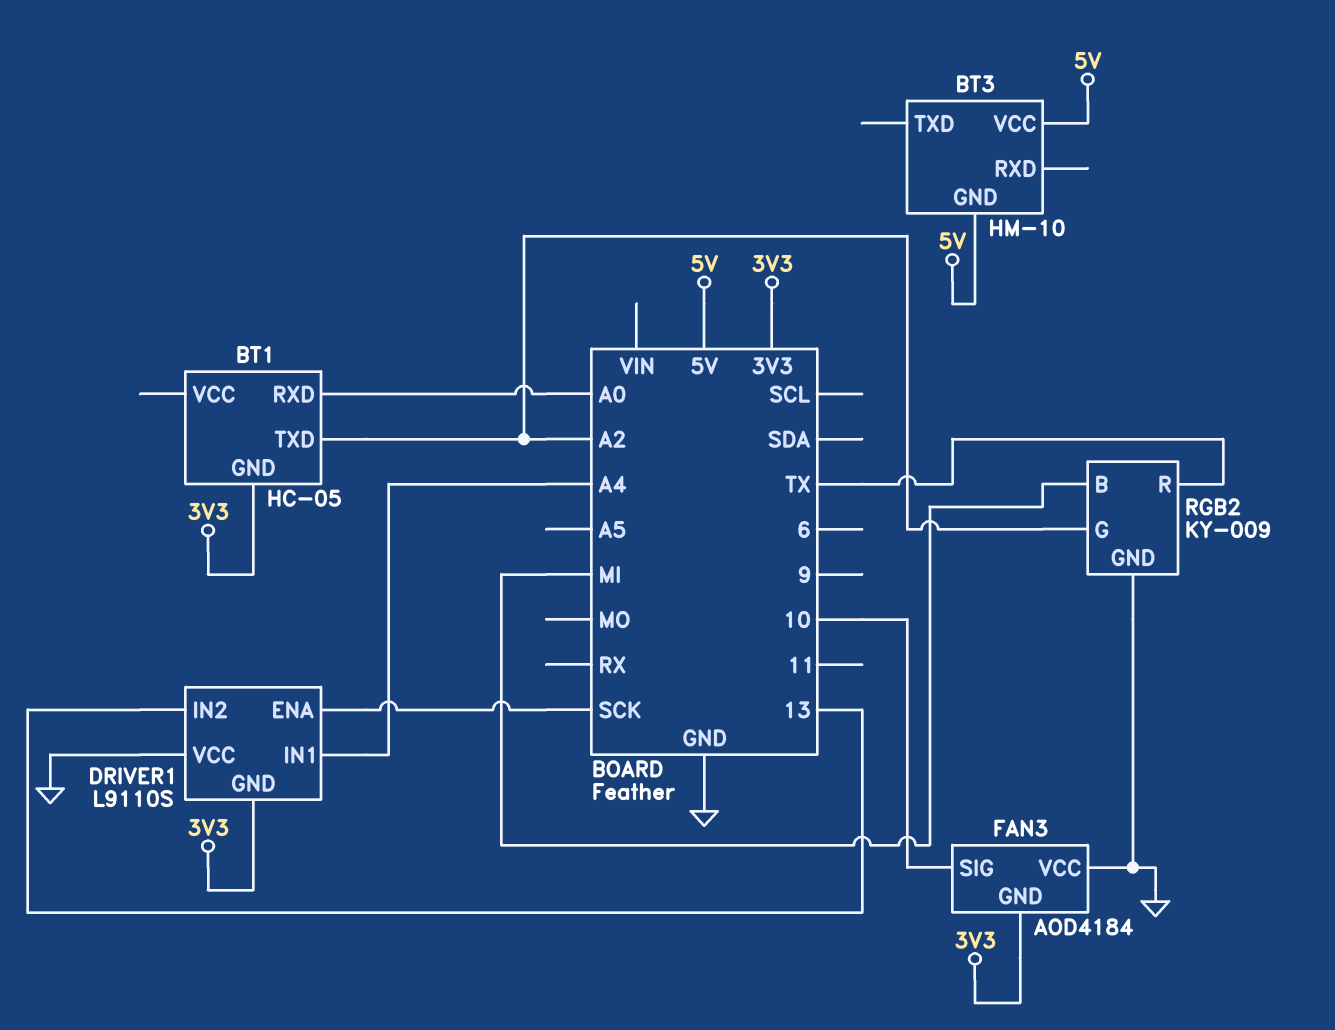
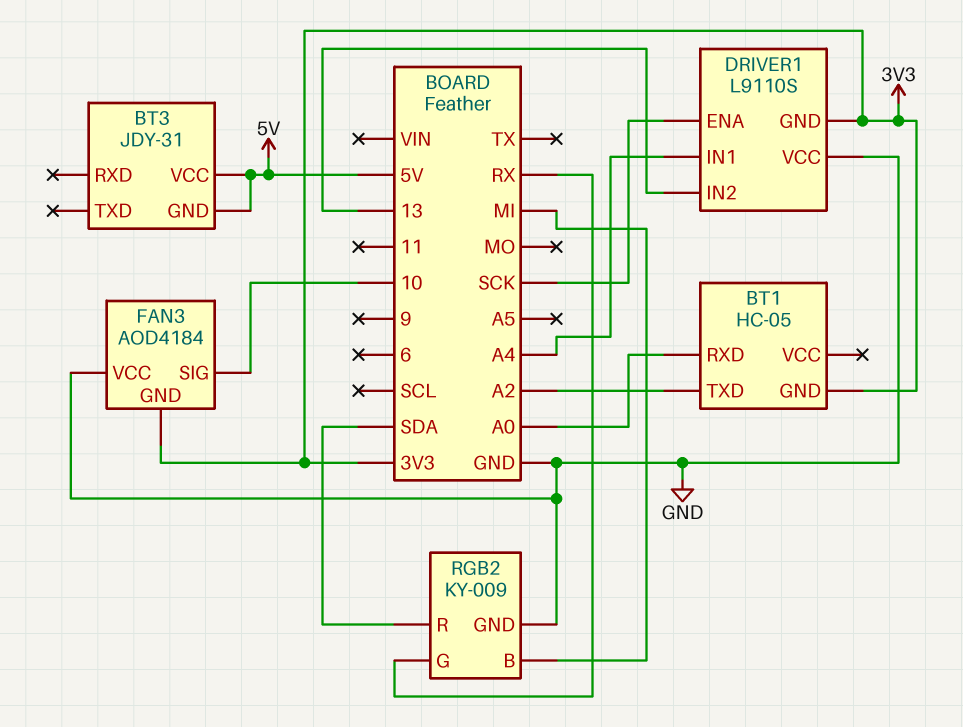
BT3: HM-10 -> JDY-31
RGB2 pin G: A2 -> RX
RGB2 pin R: TX -> SDA

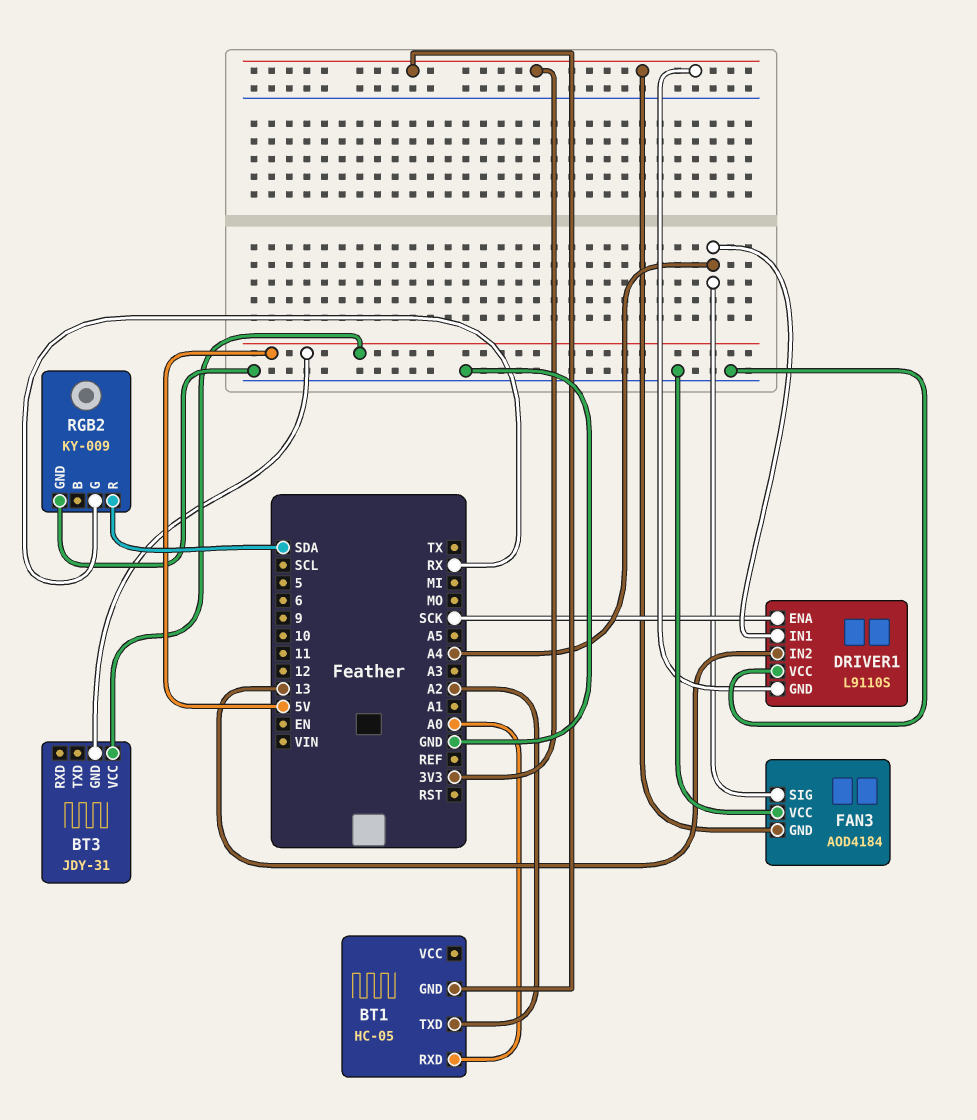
FAN3 pin SIG: 10 -> A4
RGB2 pin B: MI -> none

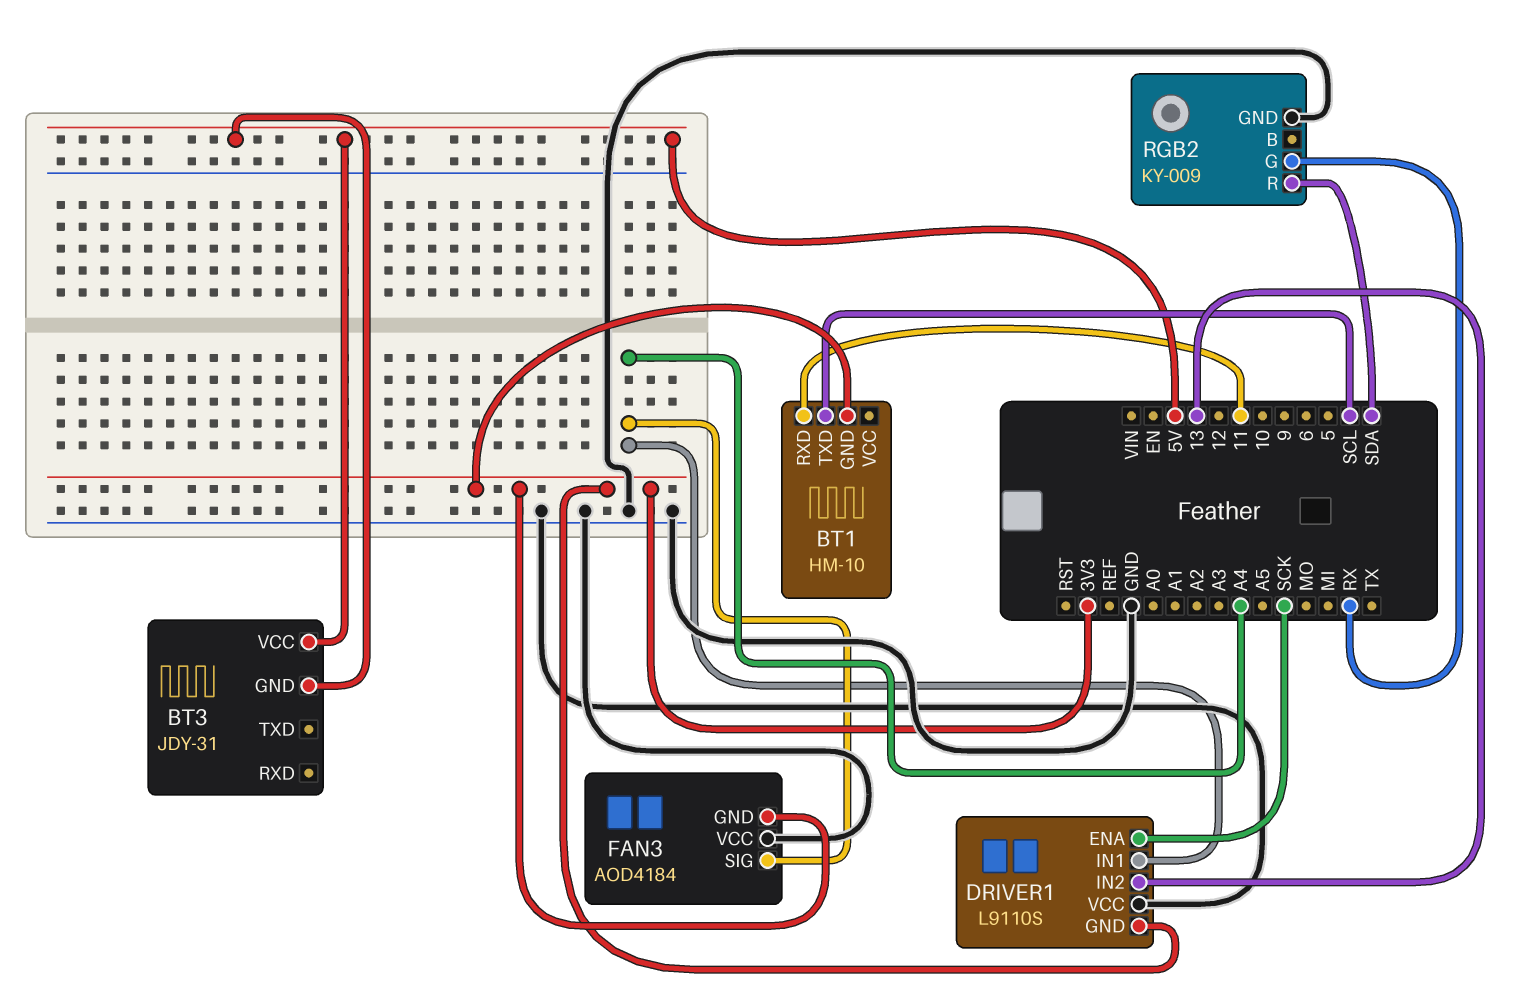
BT1: HC-05 -> HM-10
BT1 pin RXD: A0 -> 11
BT1 pin TXD: A2 -> SCL

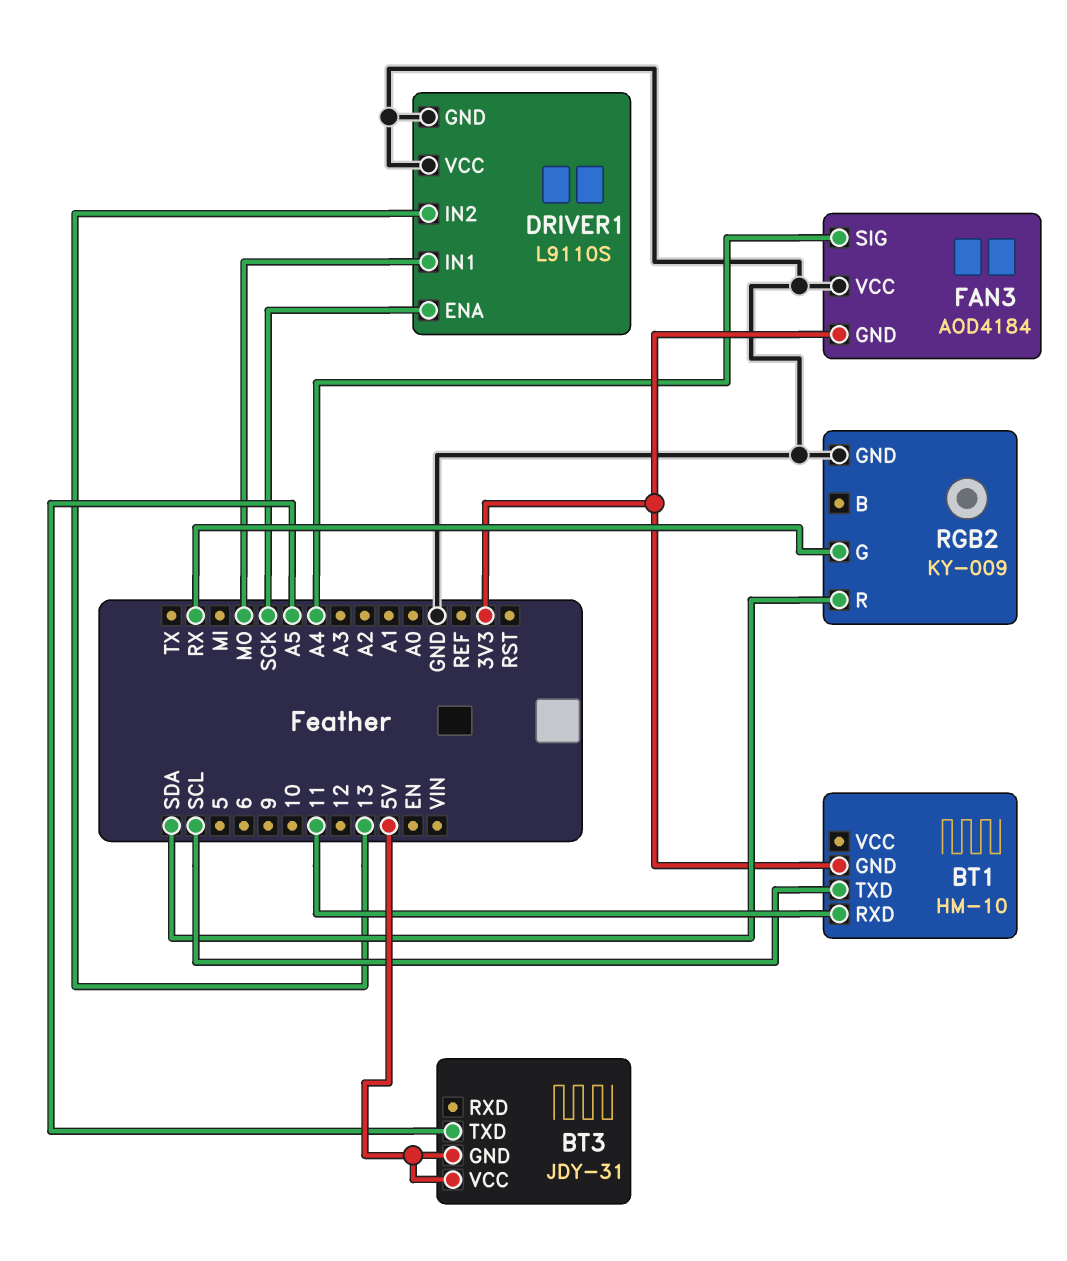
BT3 pin TXD: none -> A5
DRIVER1 pin GND: 3V3 -> GND
DRIVER1 pin IN1: A4 -> MO

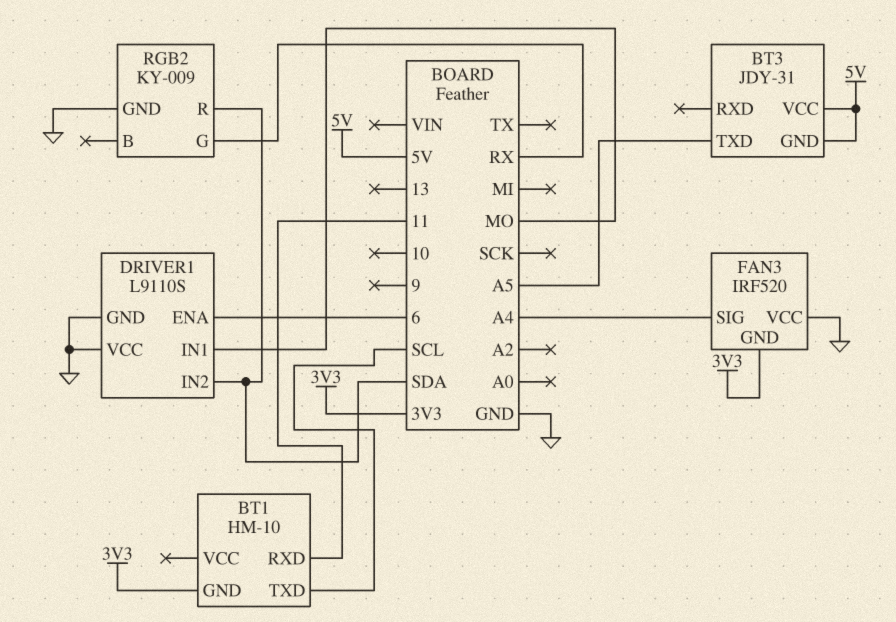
DRIVER1 pin ENA: SCK -> 6
DRIVER1 pin IN2: 13 -> SDA
FAN3: AOD4184 -> IRF520

